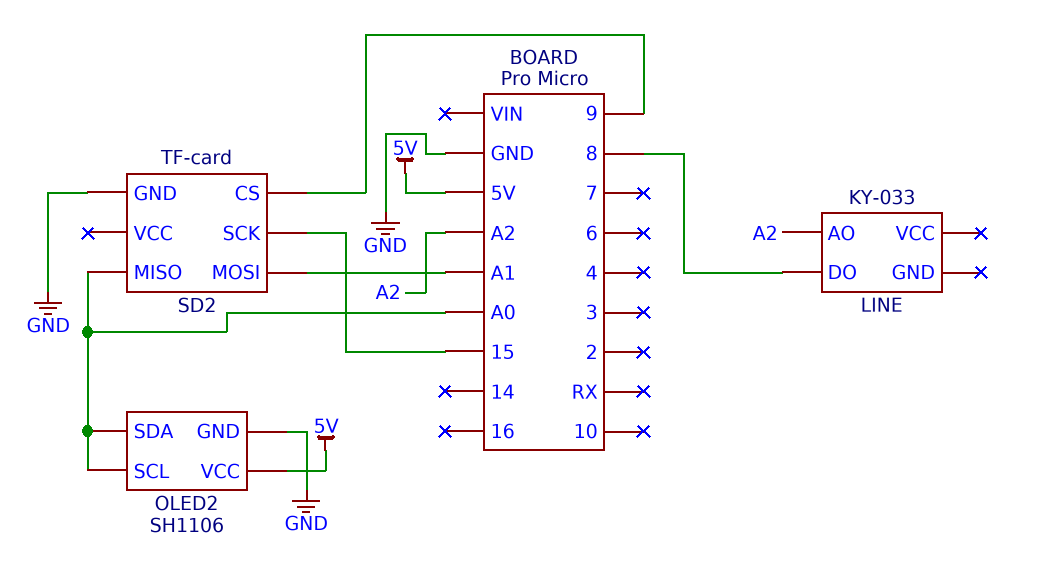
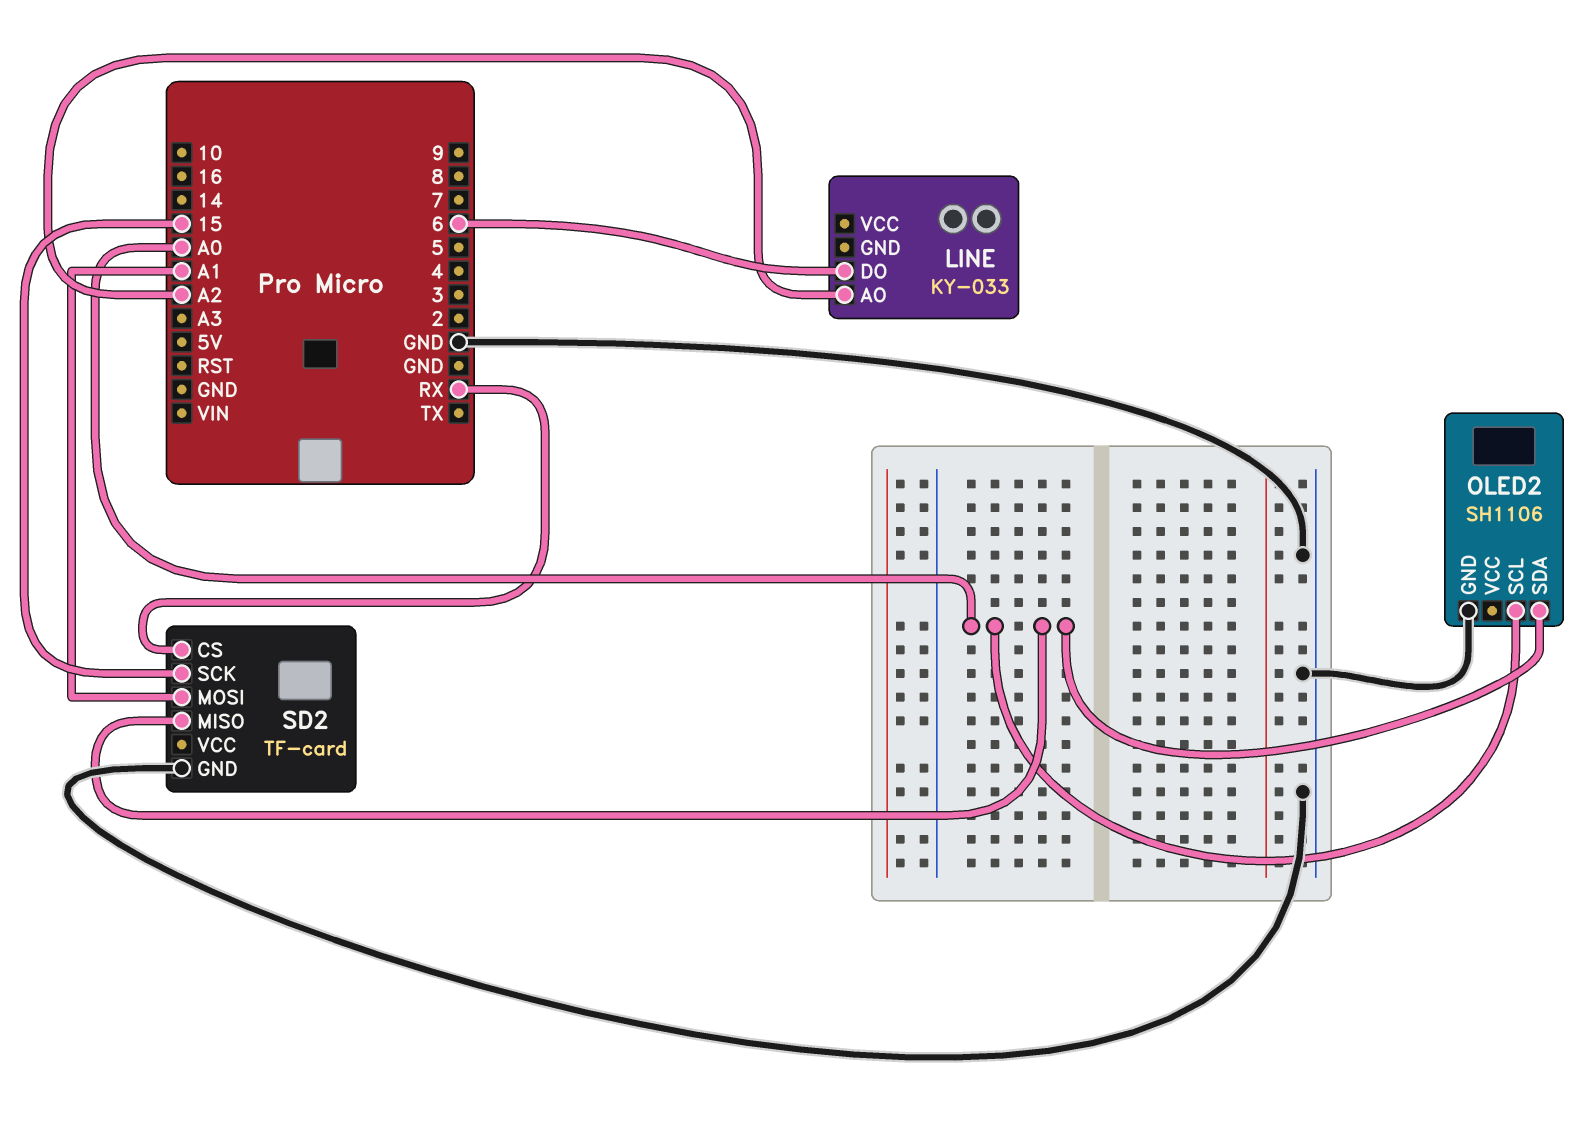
LINE pin DO: 8 -> 6
OLED2 pin VCC: 5V -> none
SD2 pin CS: 9 -> RX

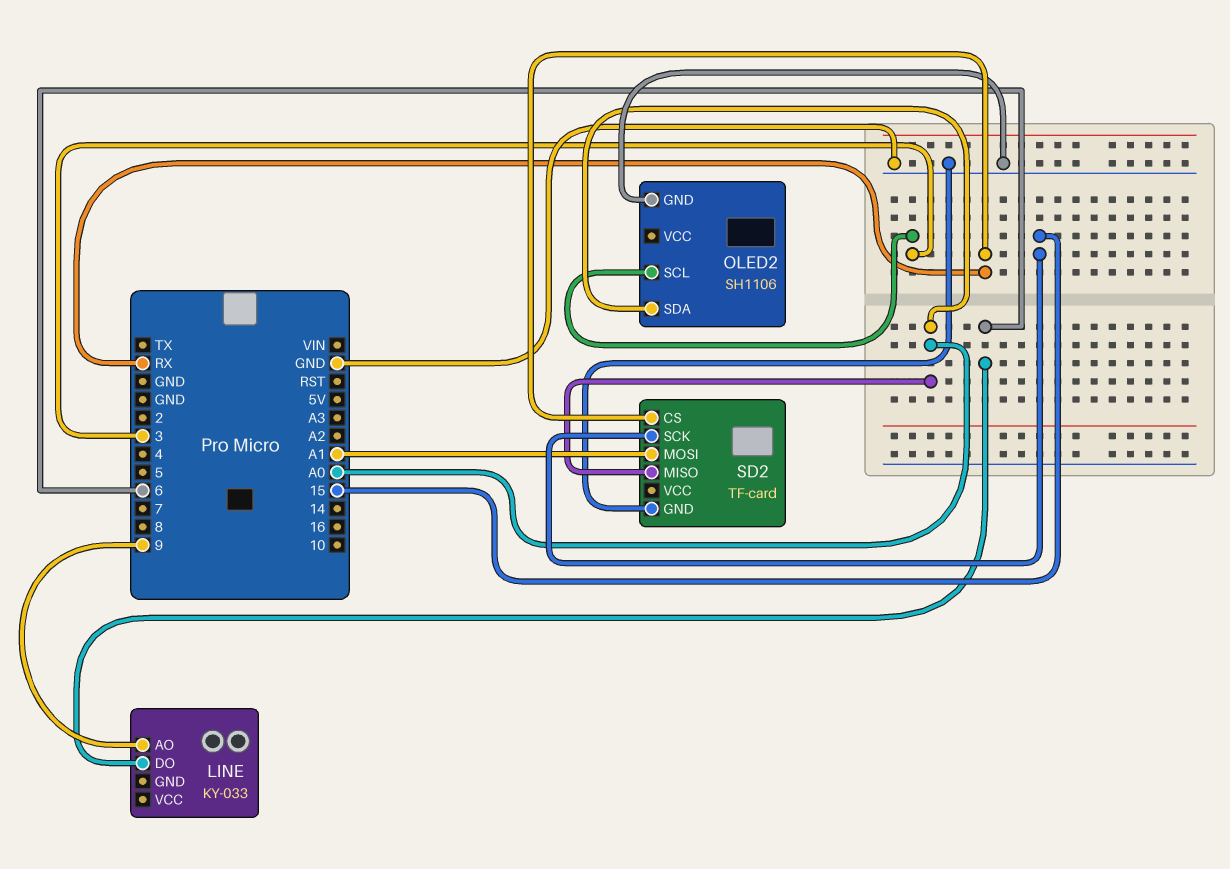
LINE pin AO: A2 -> 9
OLED2 pin SCL: A0 -> 3

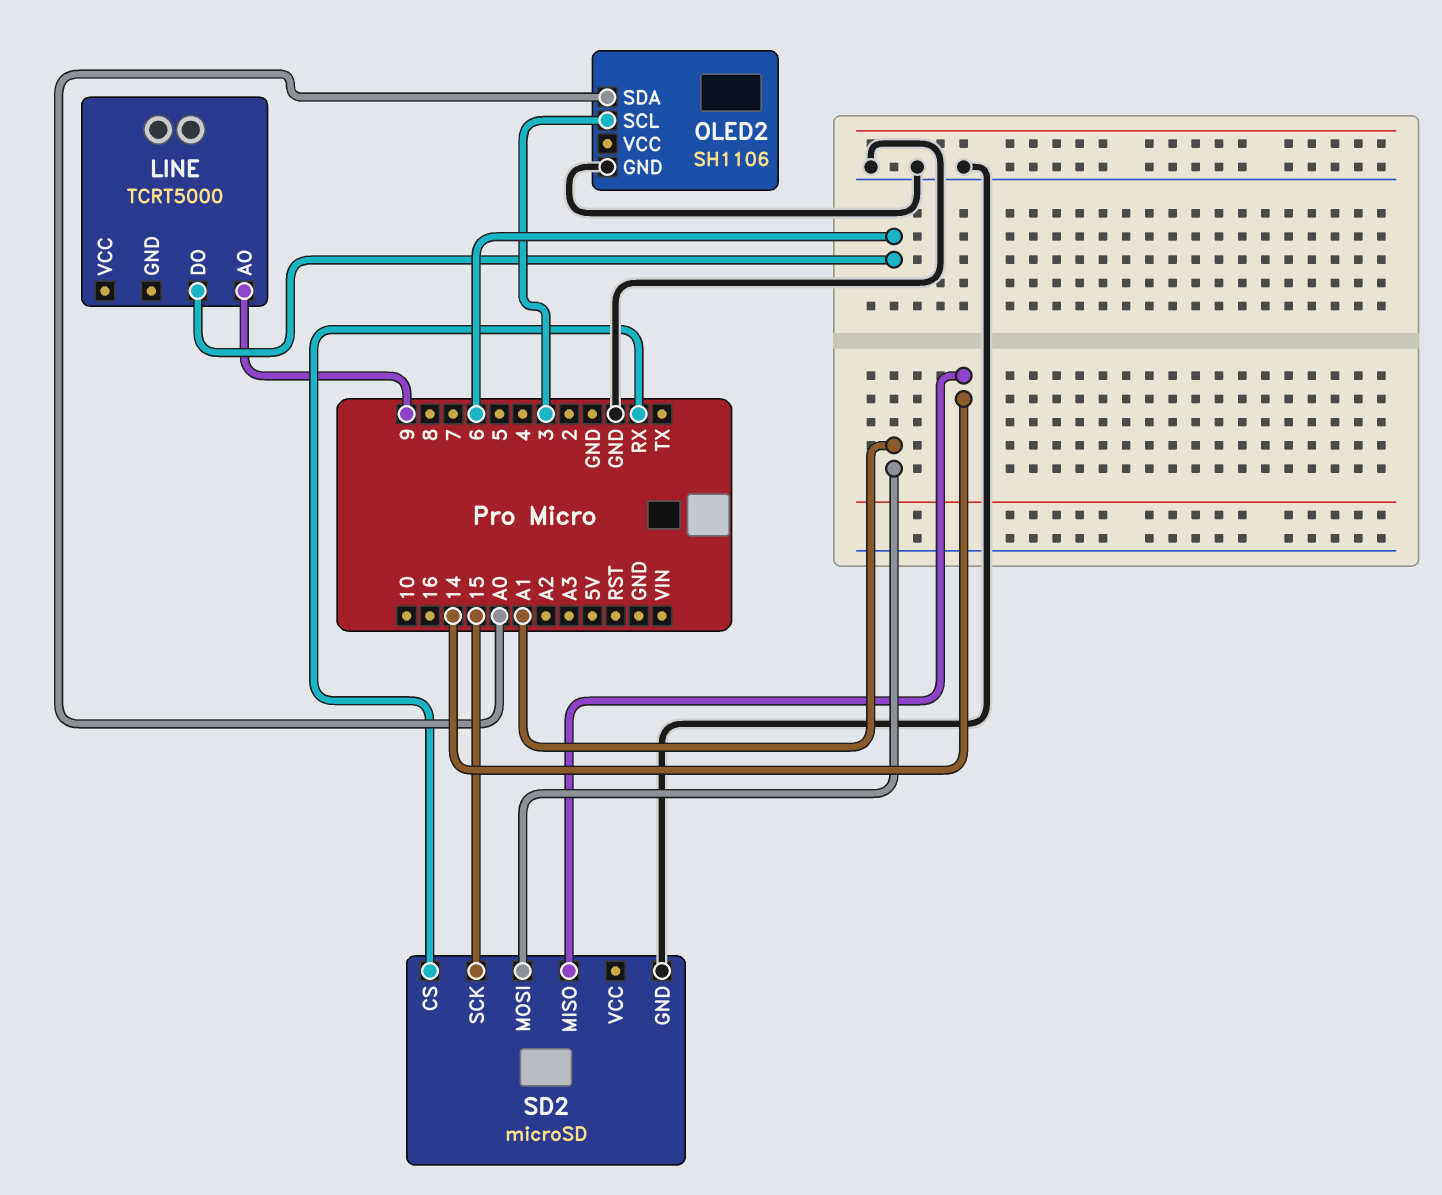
LINE: KY-033 -> TCRT5000
SD2: TF-card -> microSD
SD2 pin MISO: A0 -> 14

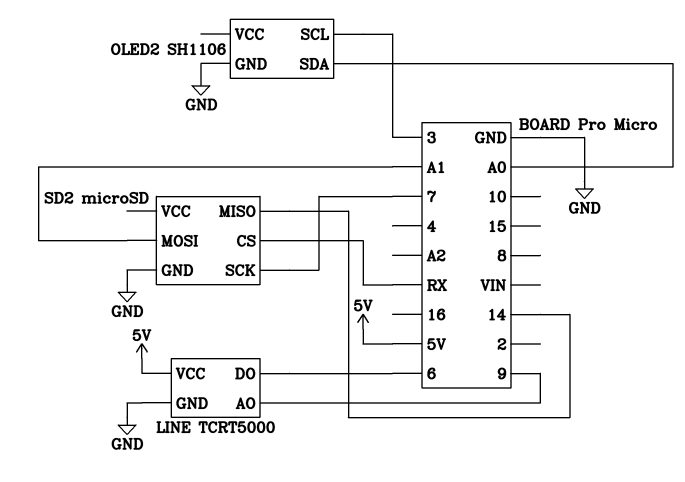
LINE pin GND: none -> GND
LINE pin VCC: none -> 5V
SD2 pin SCK: 15 -> 7

